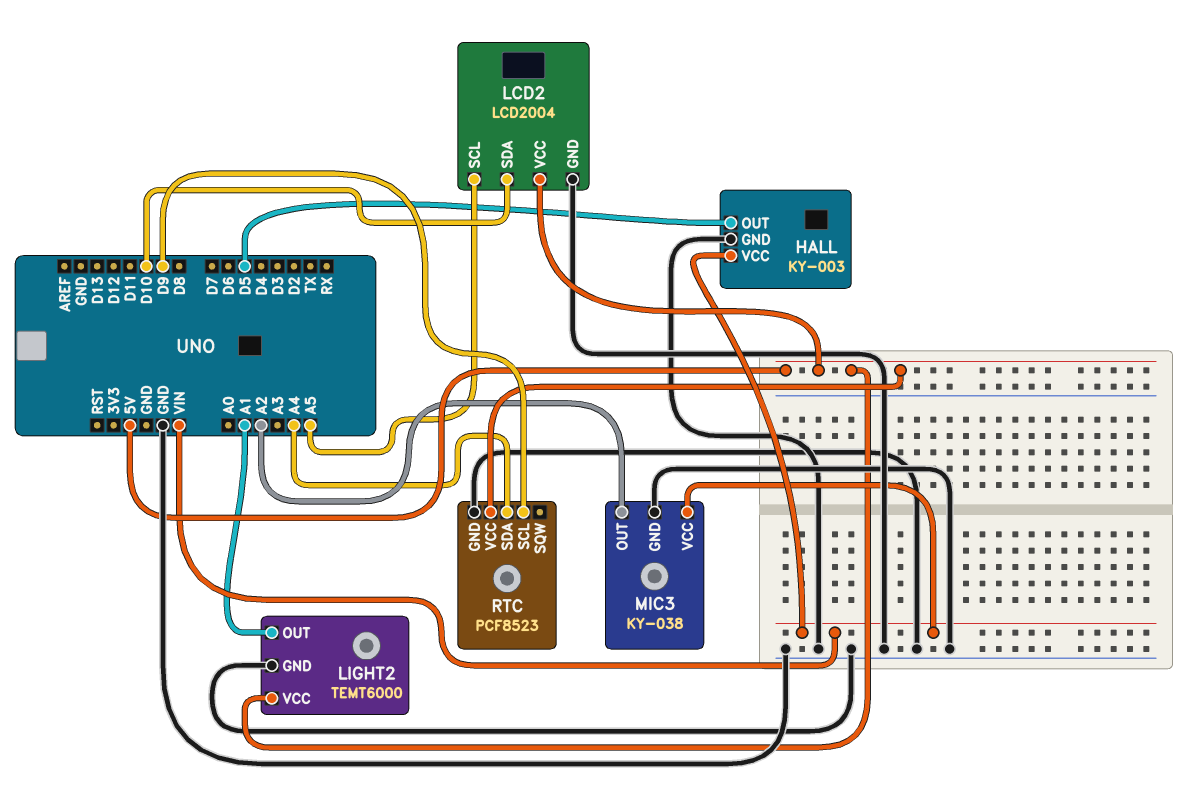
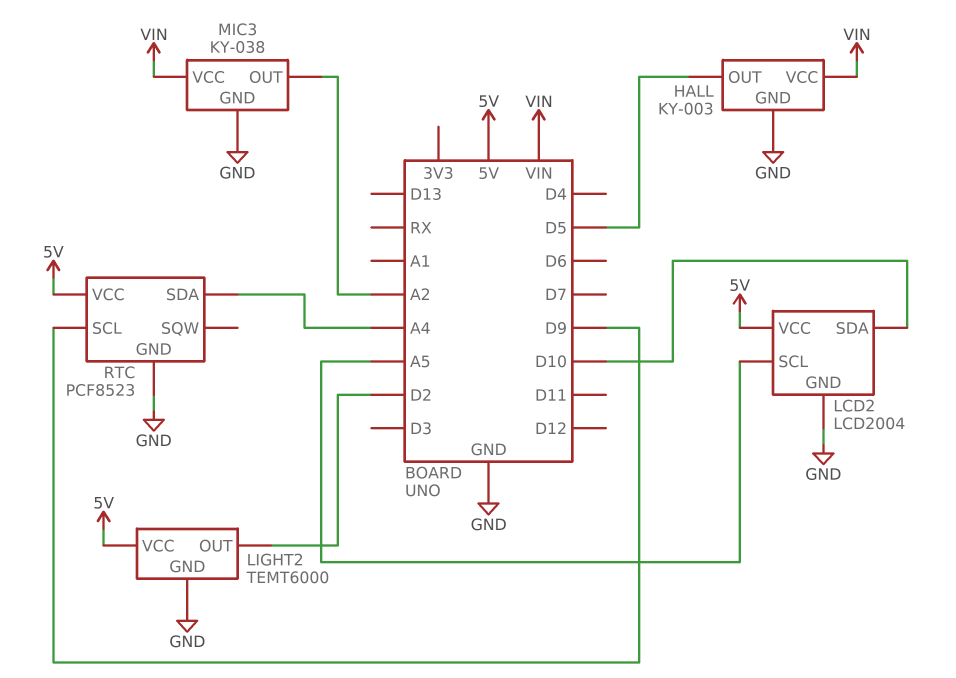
LIGHT2 pin OUT: A1 -> D2

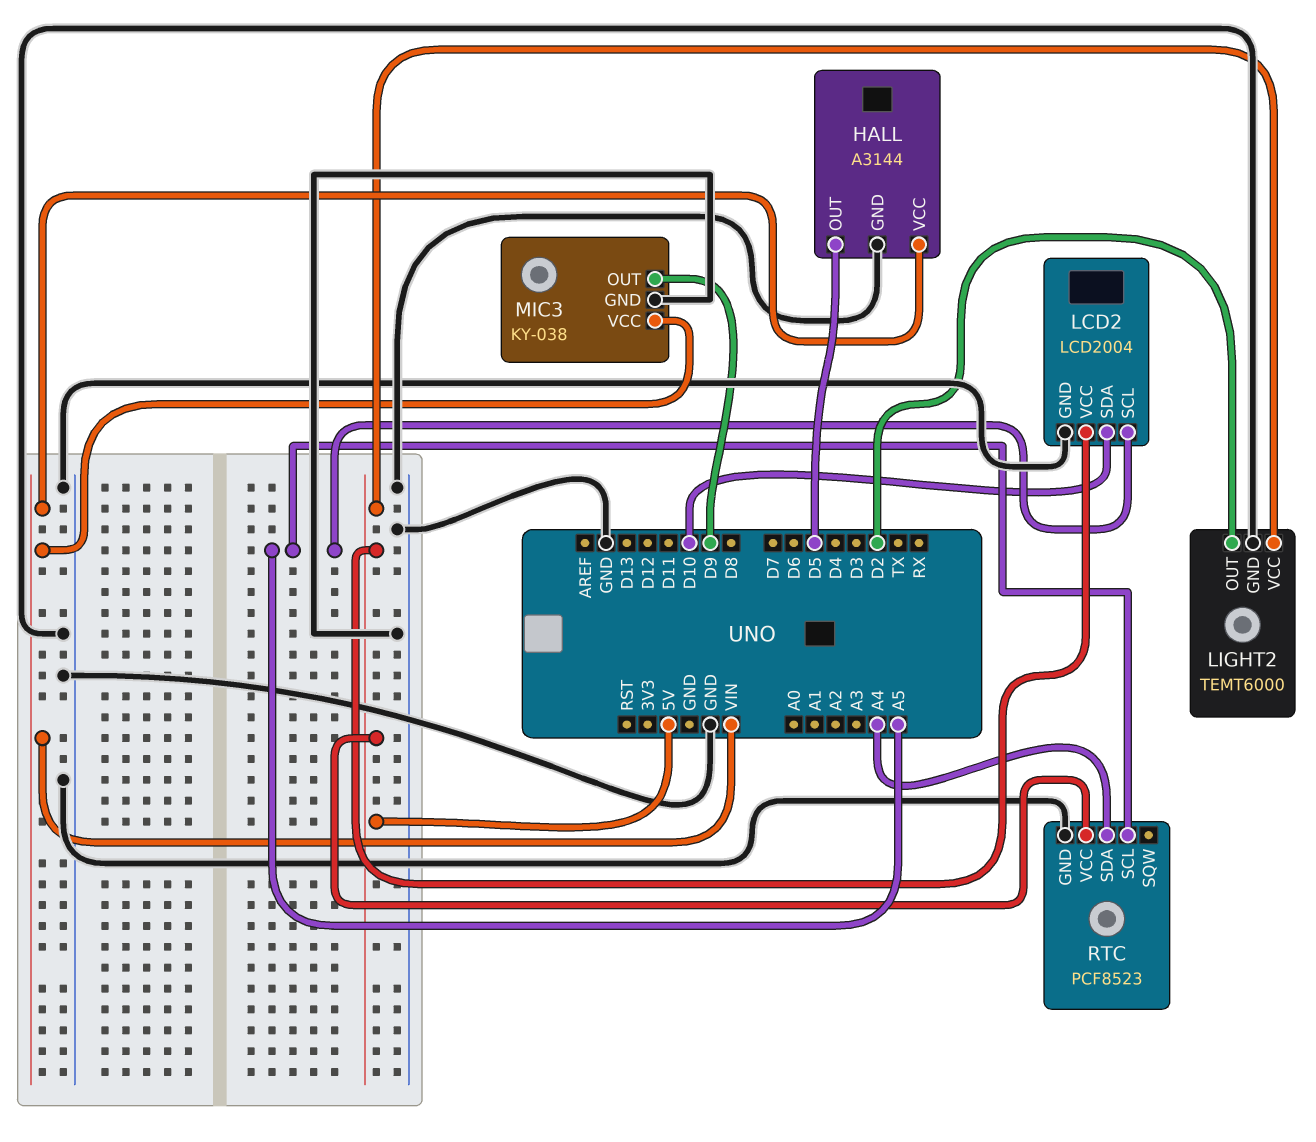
HALL: KY-003 -> A3144
MIC3 pin OUT: A2 -> D9
RTC pin SCL: D9 -> A5

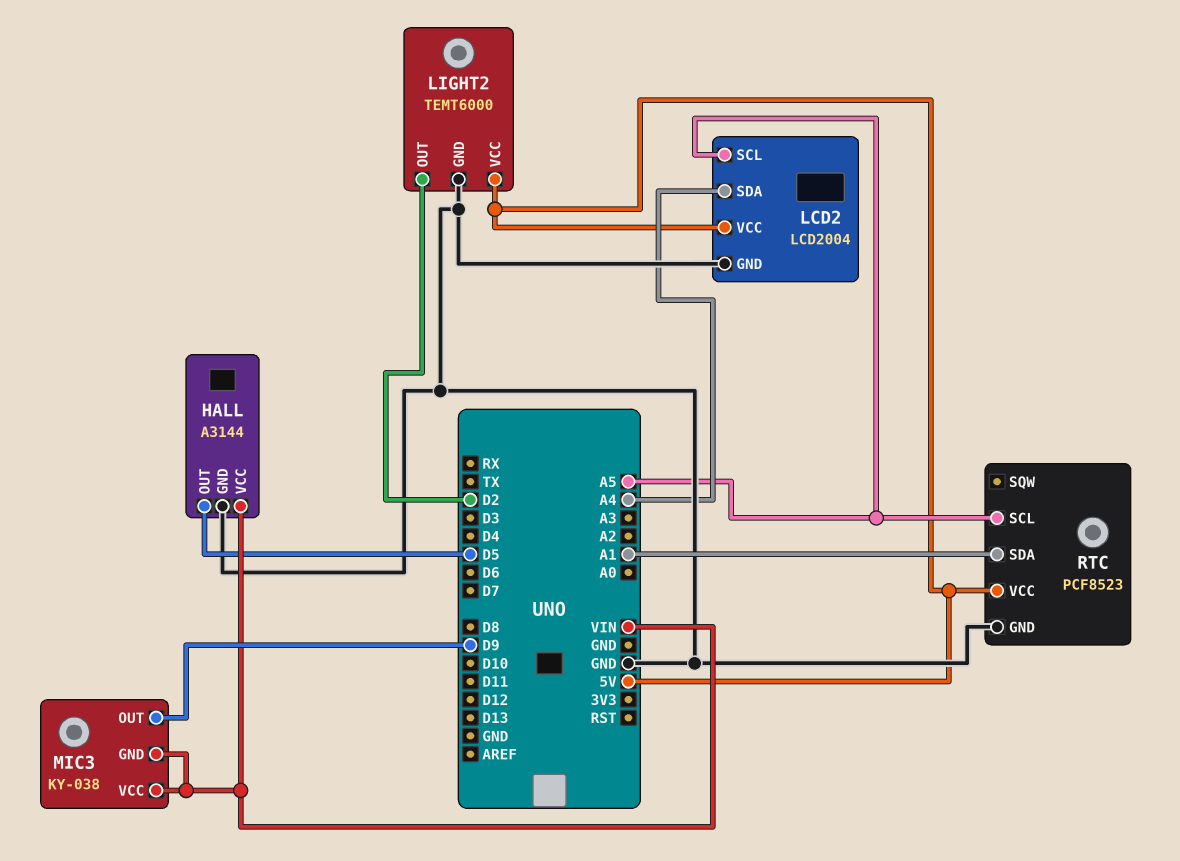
LCD2 pin SDA: D10 -> A4
MIC3 pin GND: GND -> VIN
RTC pin SDA: A4 -> A1

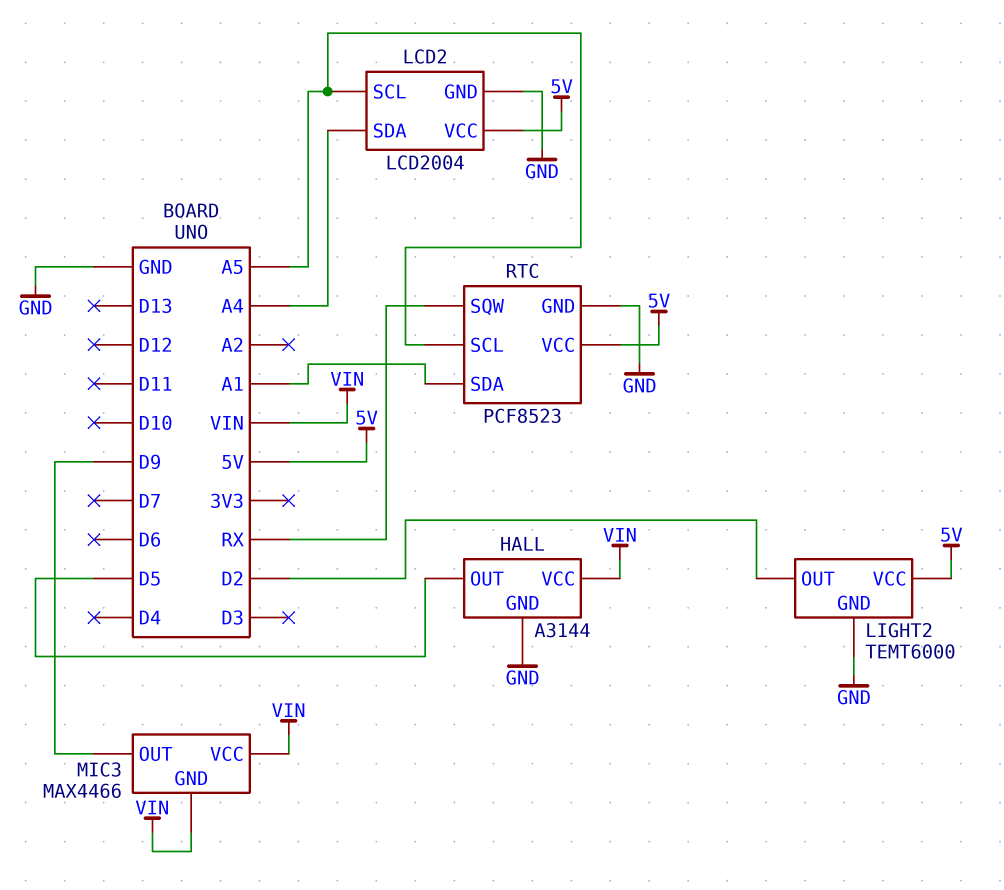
MIC3: KY-038 -> MAX4466
RTC pin SQW: none -> RX

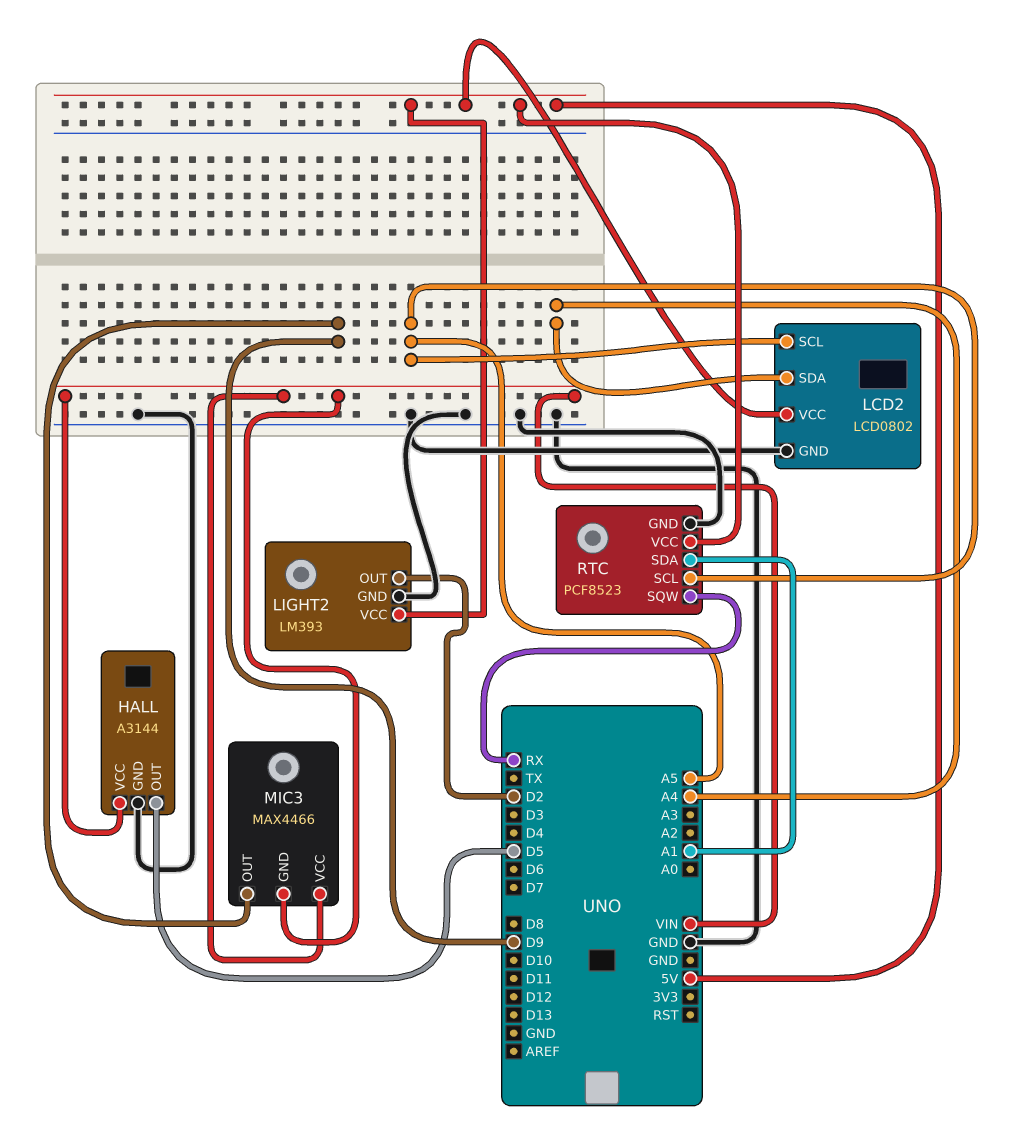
LCD2: LCD2004 -> LCD0802
LIGHT2: TEMT6000 -> LM393

